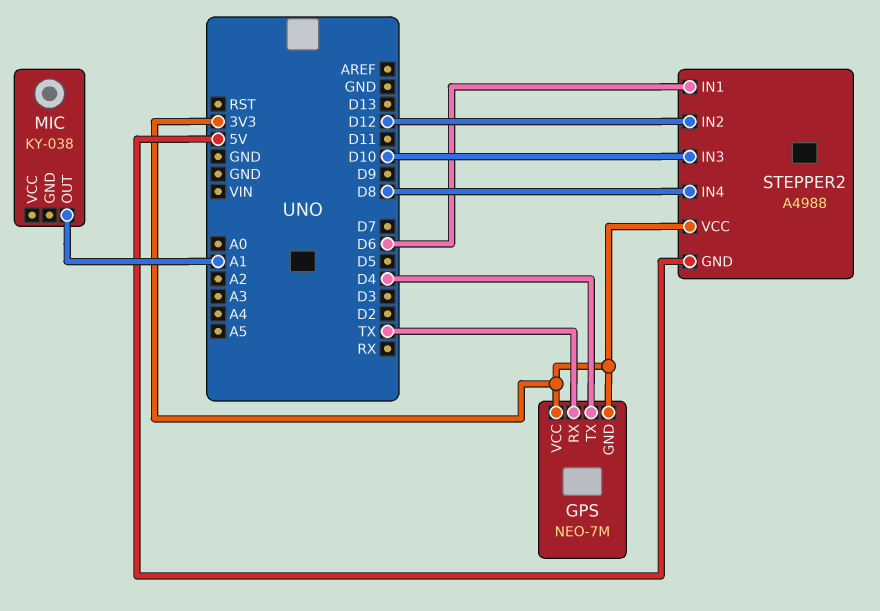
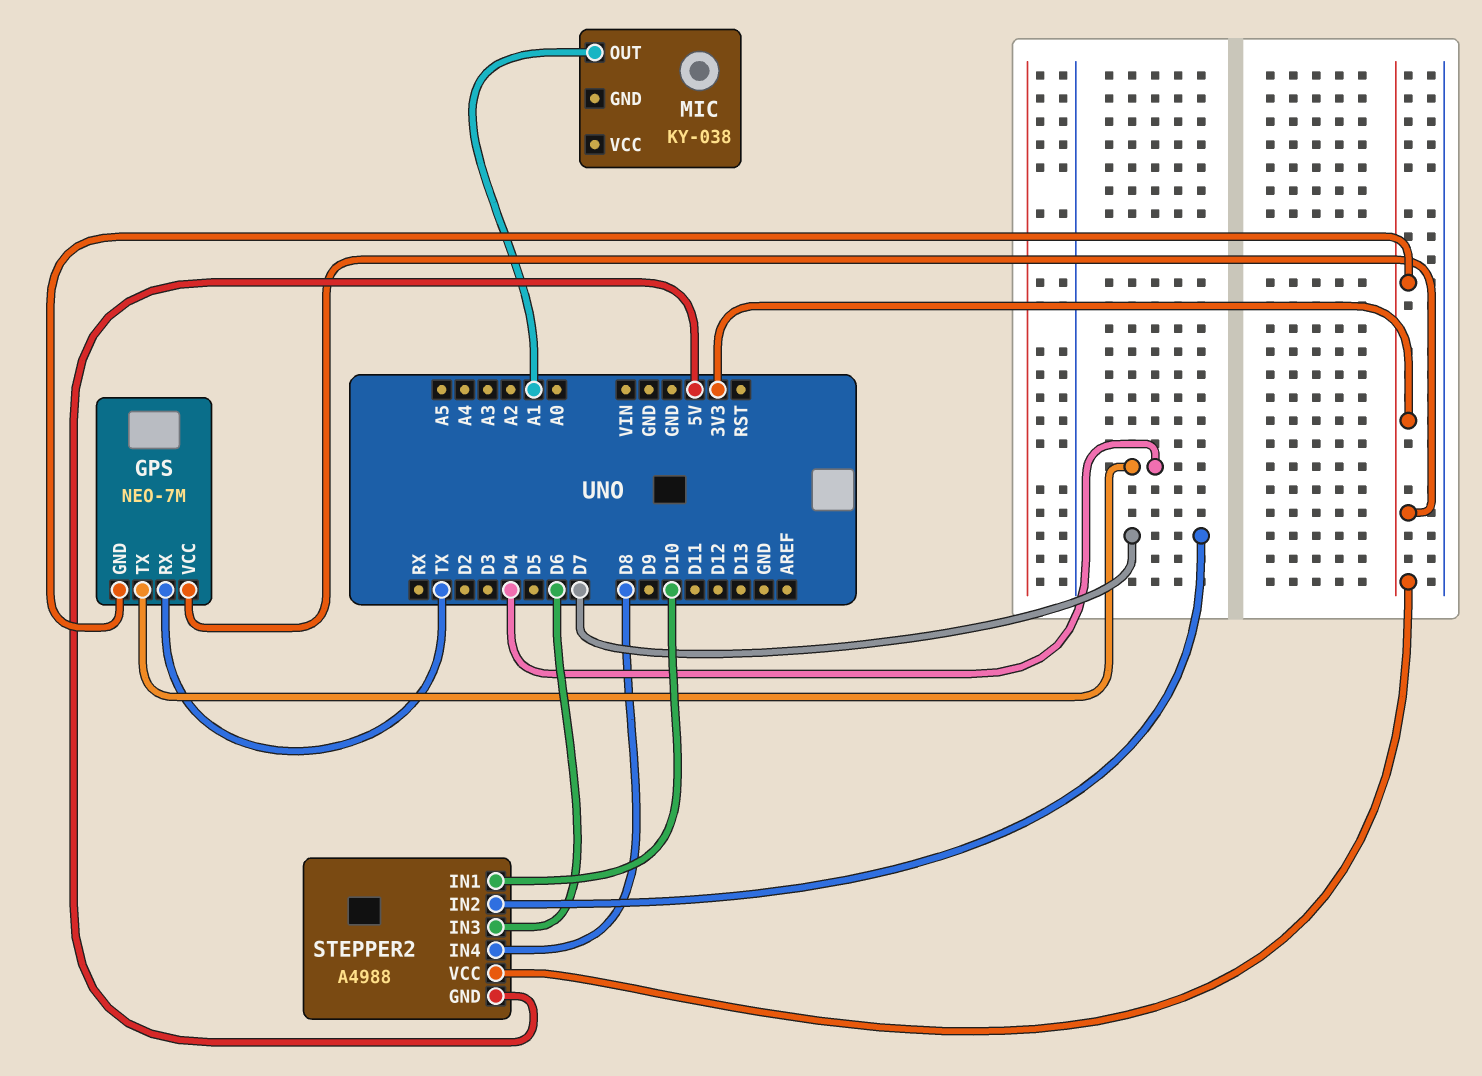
STEPPER2 pin IN1: D6 -> D10
STEPPER2 pin IN2: D12 -> D7
STEPPER2 pin IN3: D10 -> D6

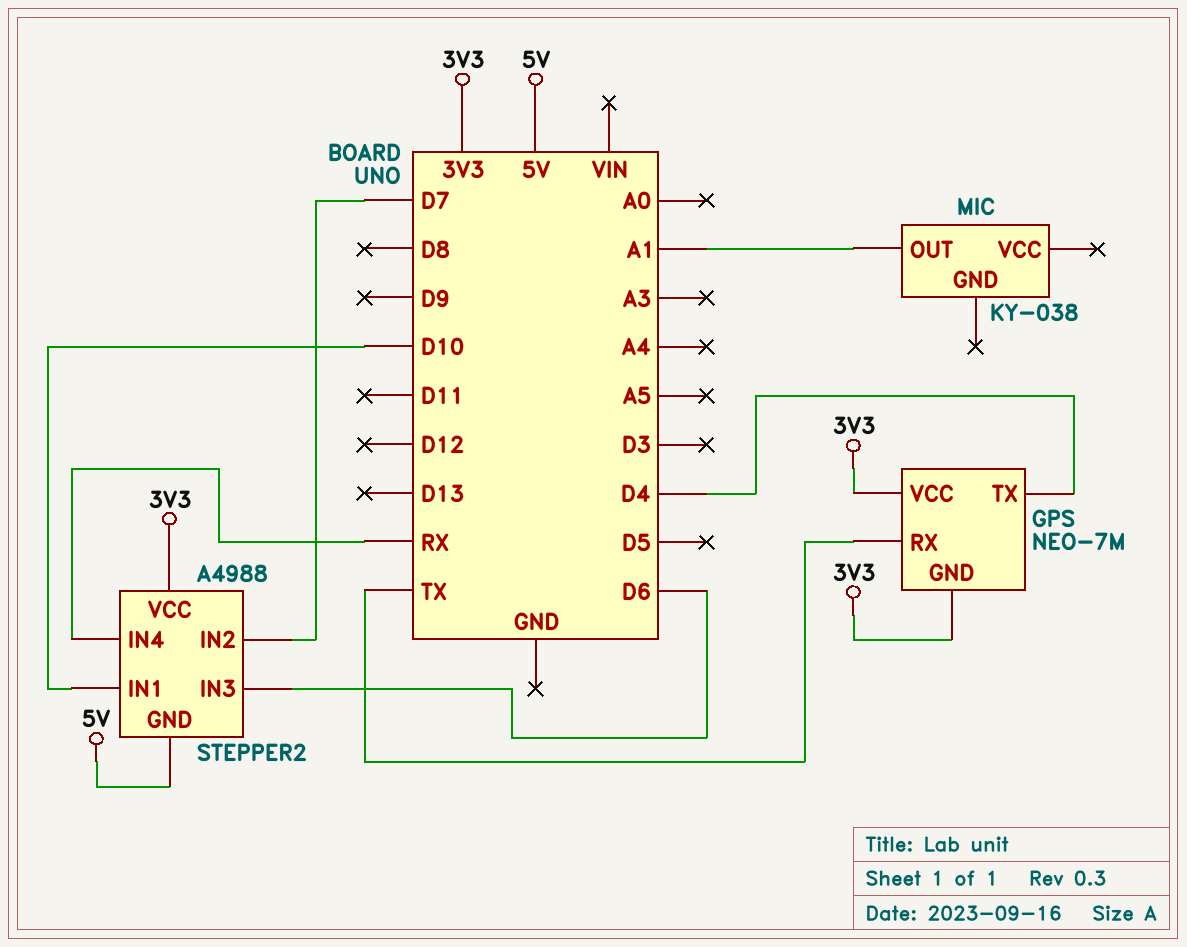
STEPPER2 pin IN4: D8 -> RX

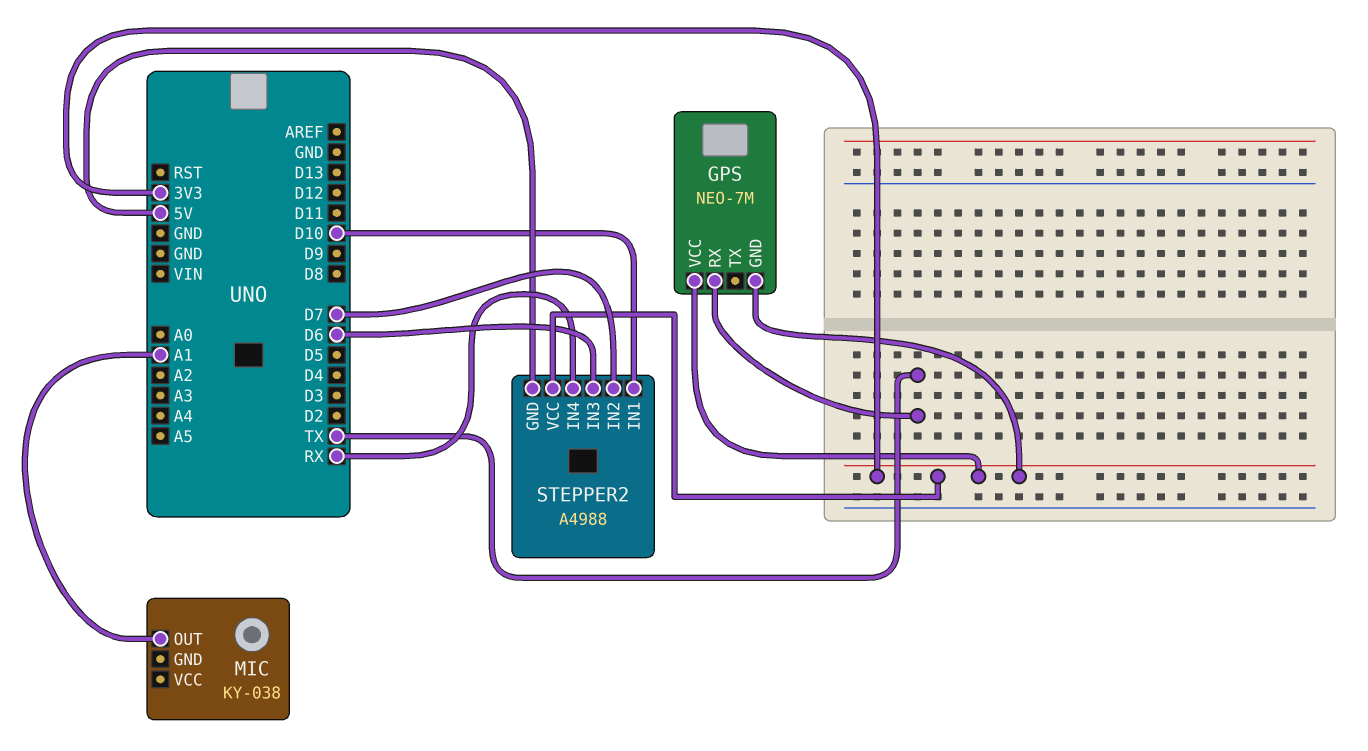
GPS pin TX: D4 -> none

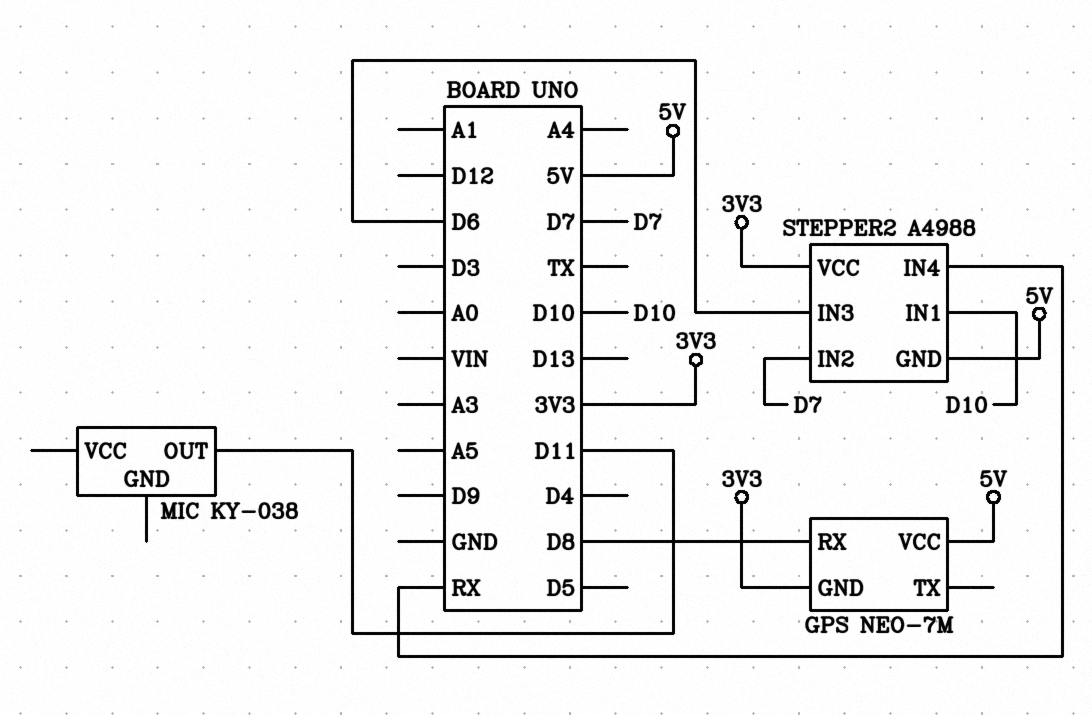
GPS pin RX: TX -> D8
GPS pin VCC: 3V3 -> 5V
MIC pin OUT: A1 -> D11

